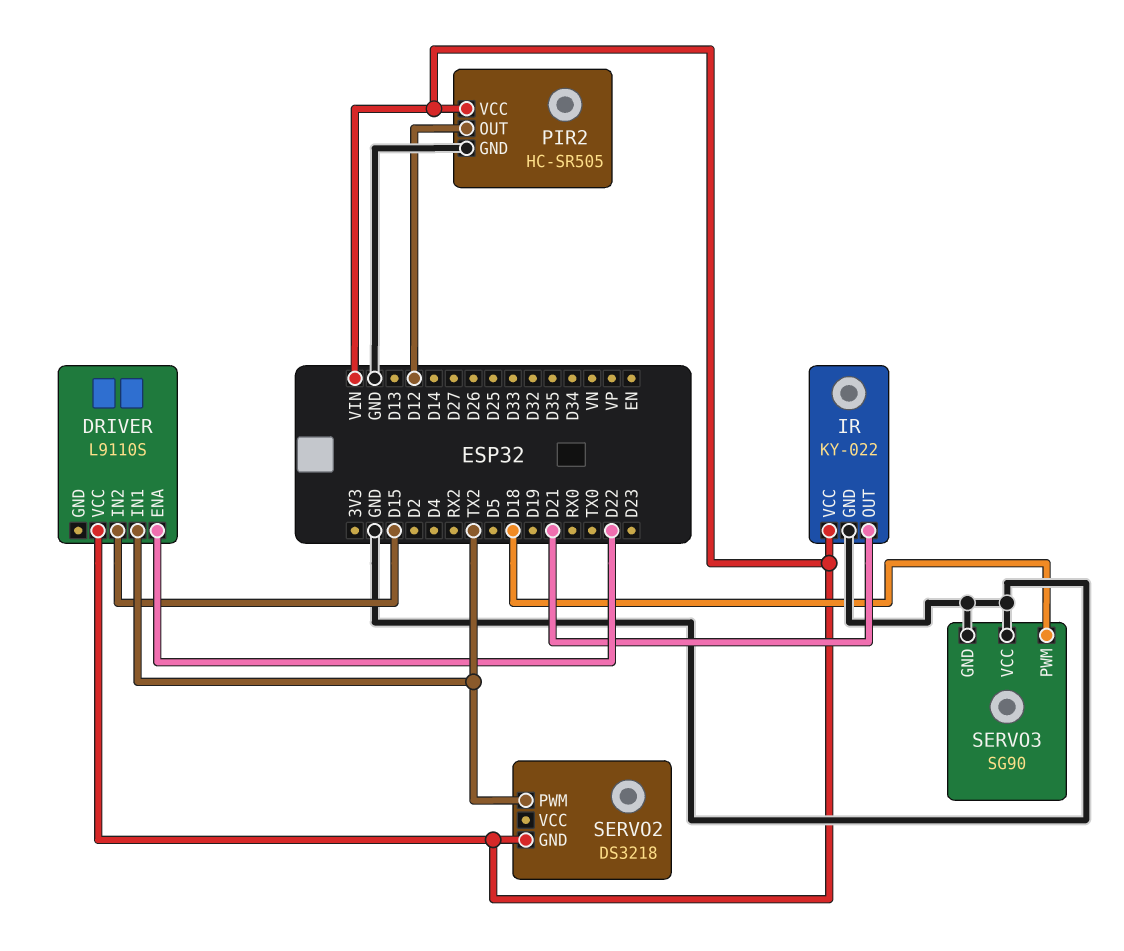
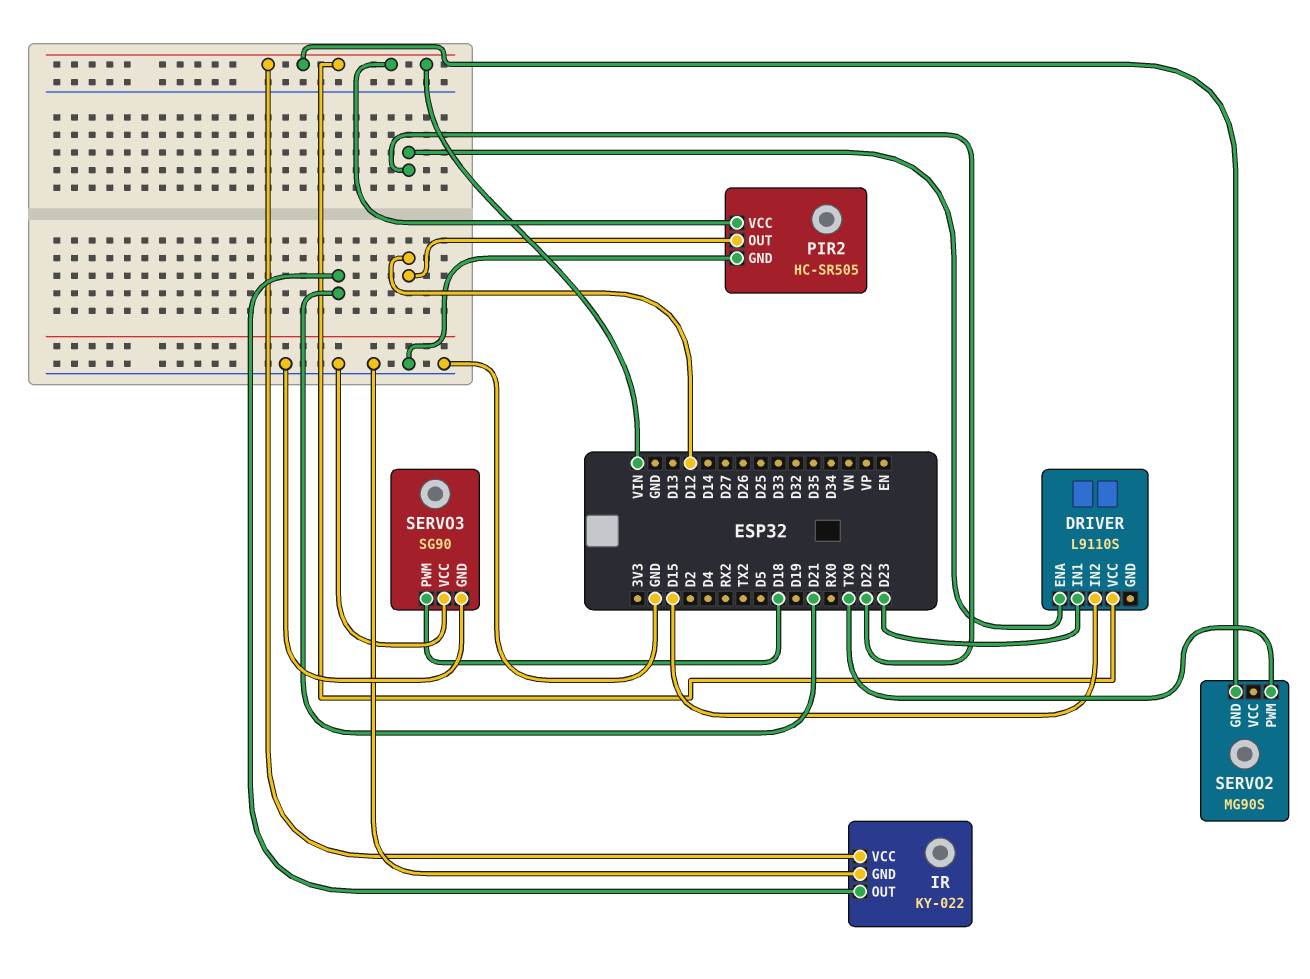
DRIVER pin IN1: TX2 -> D23
SERVO2: DS3218 -> MG90S
SERVO2 pin PWM: TX2 -> TX0

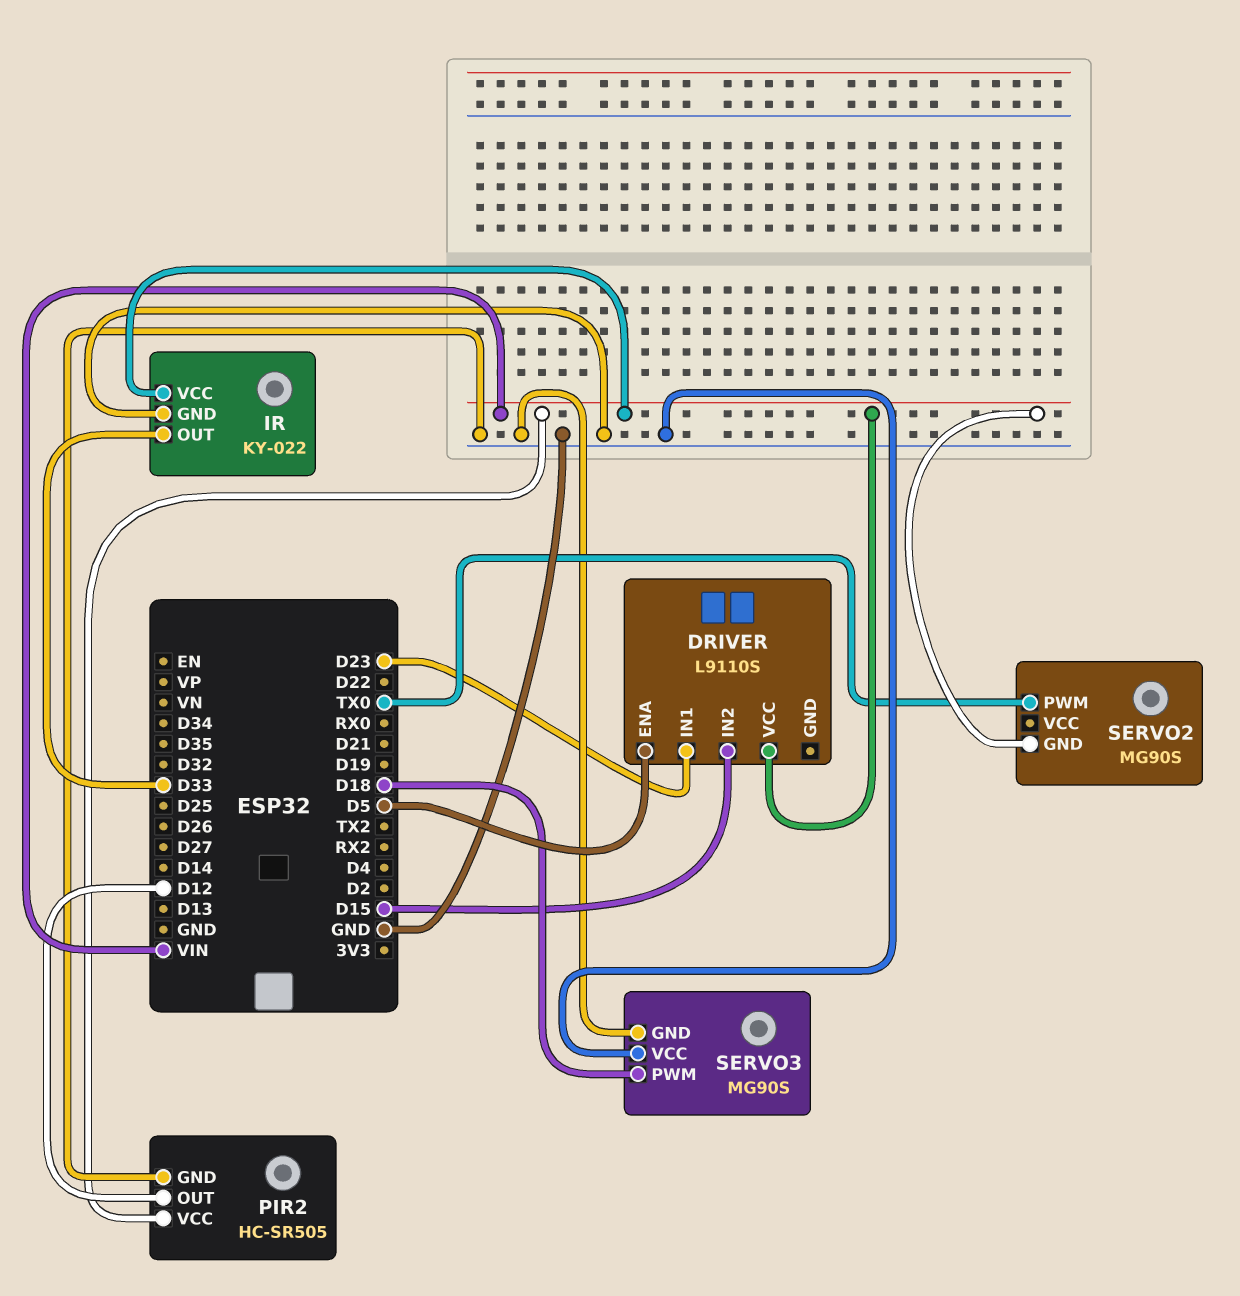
DRIVER pin ENA: D22 -> D5
IR pin OUT: D21 -> D33
SERVO3: SG90 -> MG90S

